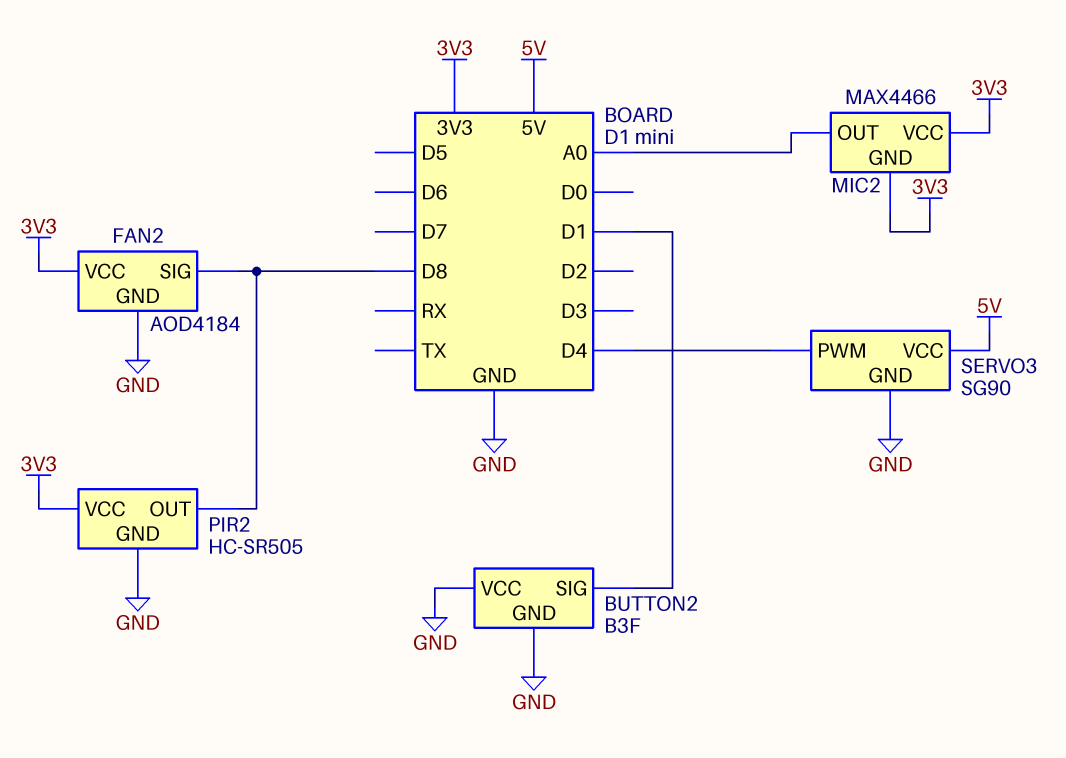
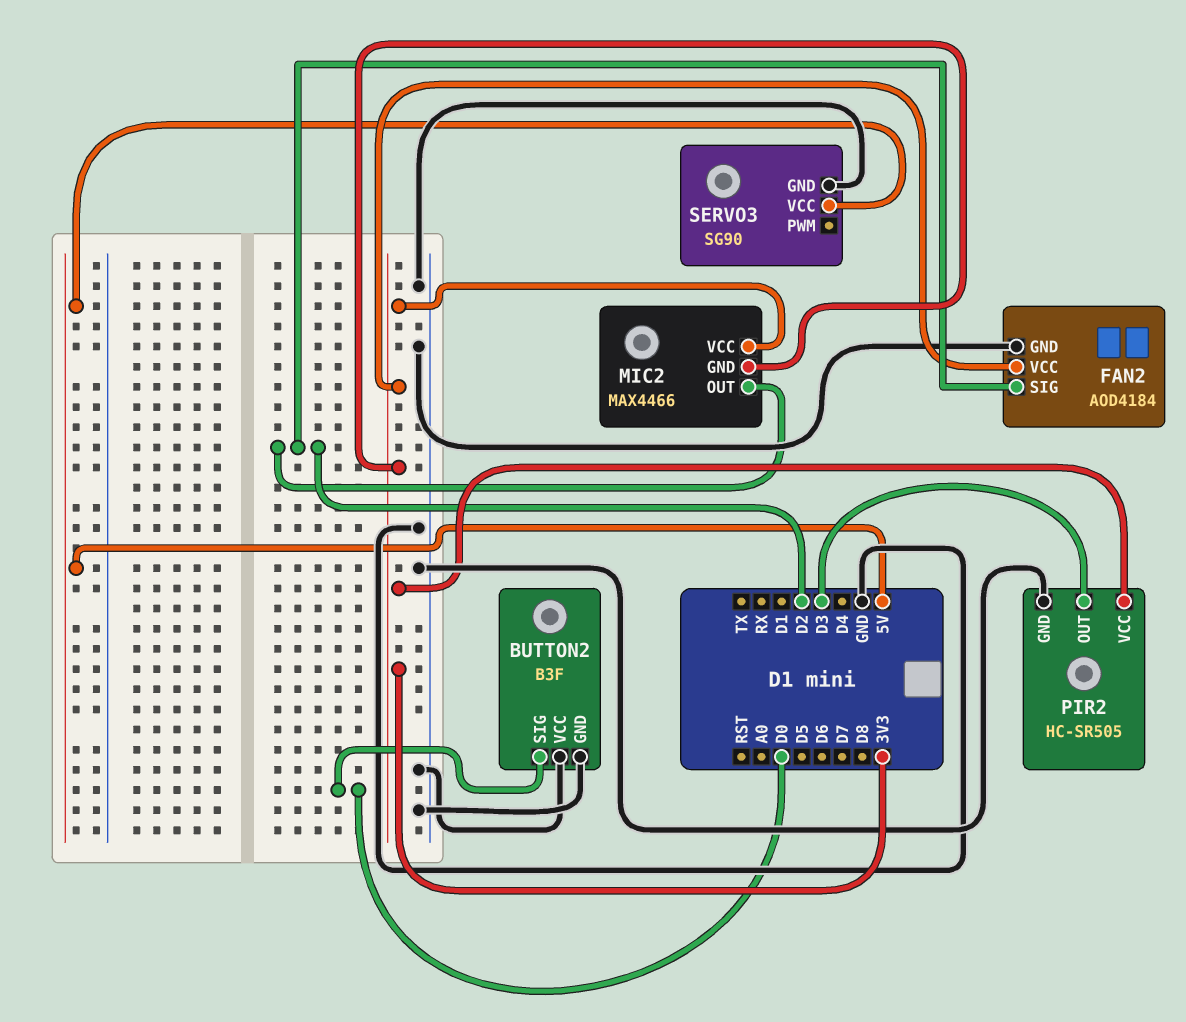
BUTTON2 pin SIG: D1 -> D0
FAN2 pin SIG: D8 -> D2
MIC2 pin OUT: A0 -> D2
PIR2 pin OUT: D8 -> D3
SERVO3 pin PWM: D4 -> none

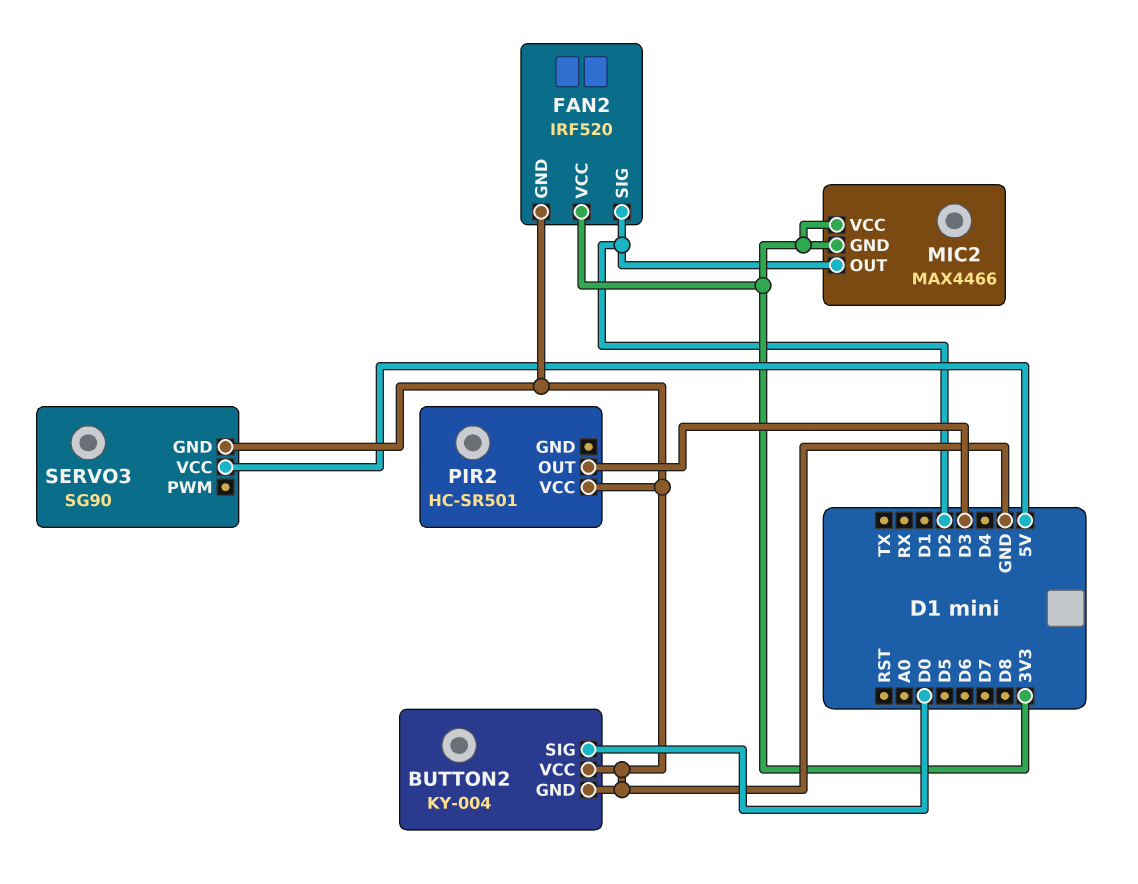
BUTTON2: B3F -> KY-004
FAN2: AOD4184 -> IRF520
PIR2: HC-SR505 -> HC-SR501
PIR2 pin GND: GND -> none
PIR2 pin VCC: 3V3 -> GND

